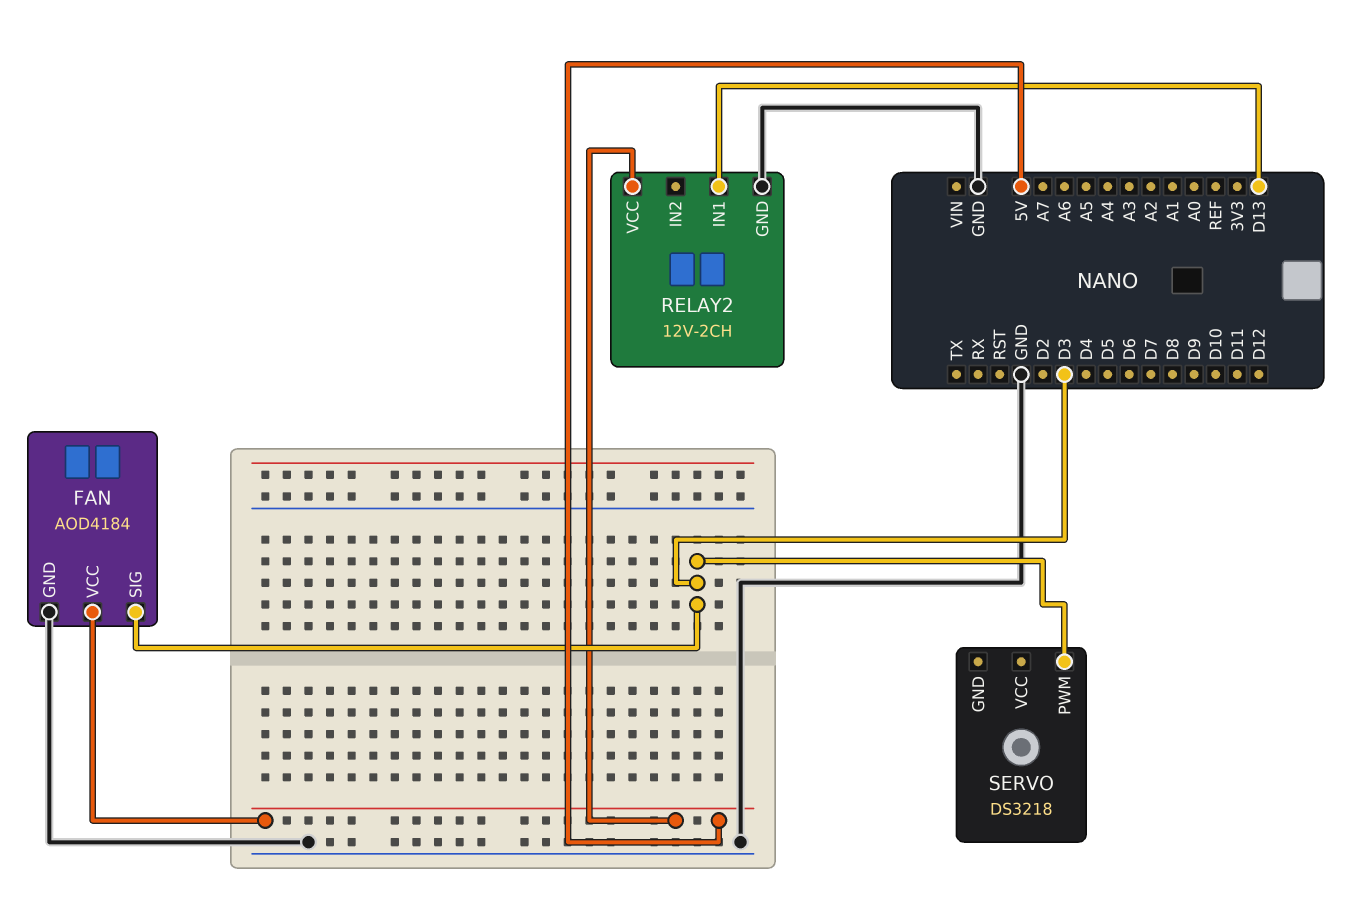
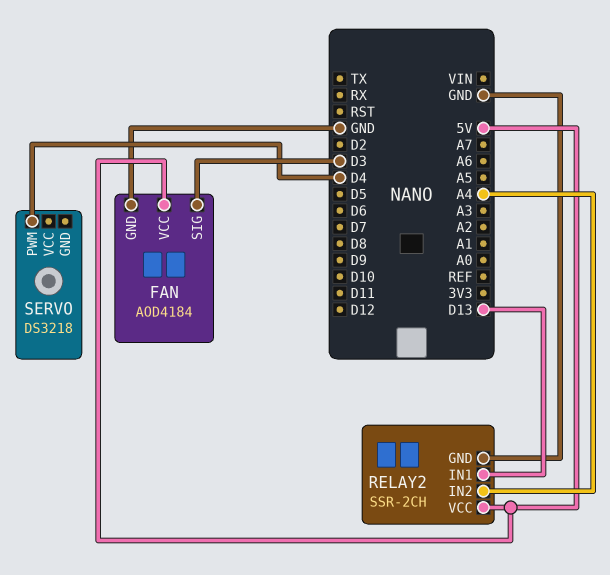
RELAY2: 12V-2CH -> SSR-2CH
RELAY2 pin IN2: none -> A4
SERVO pin PWM: D3 -> D4

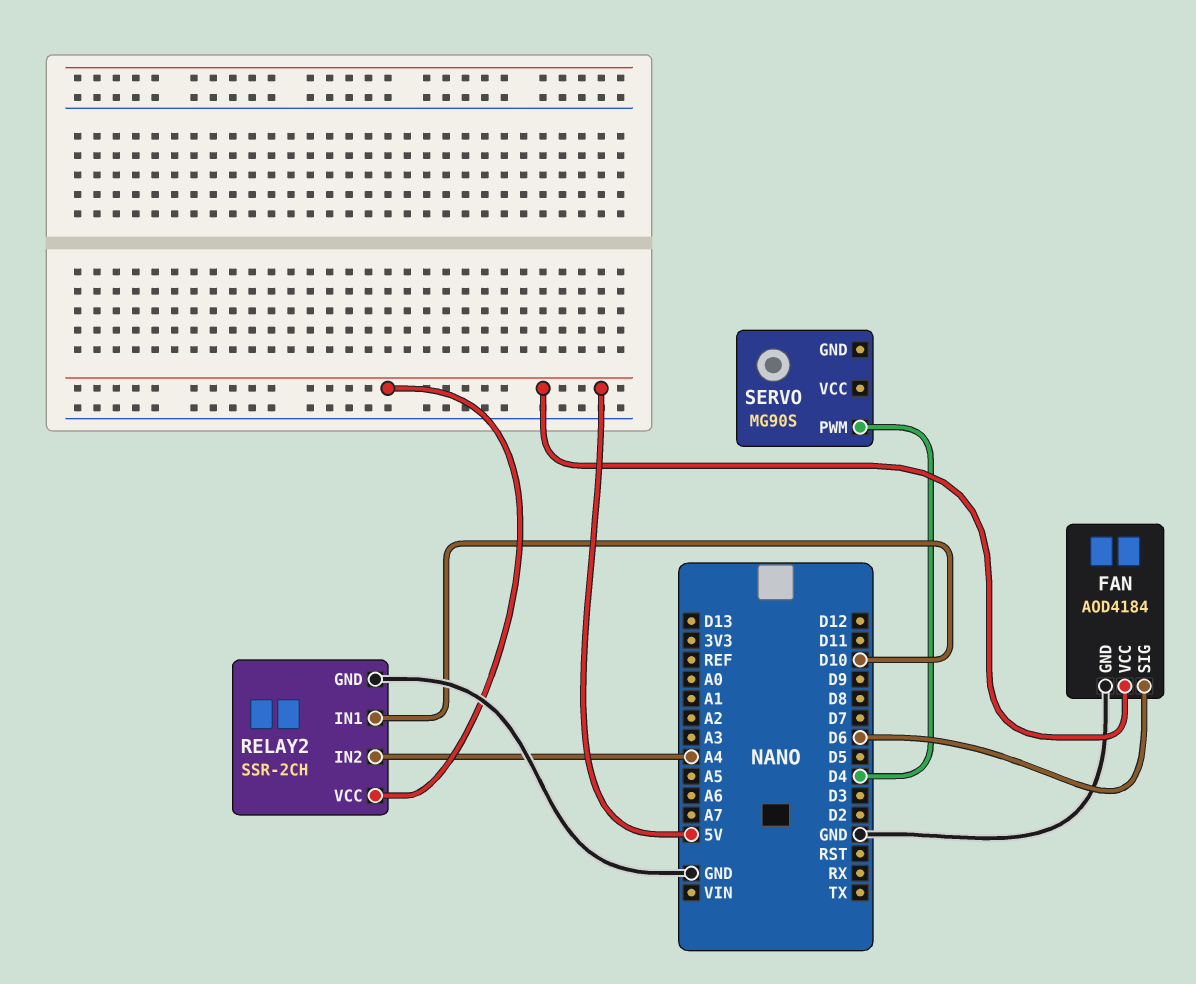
FAN pin SIG: D3 -> D6
RELAY2 pin IN1: D13 -> D10
SERVO: DS3218 -> MG90S

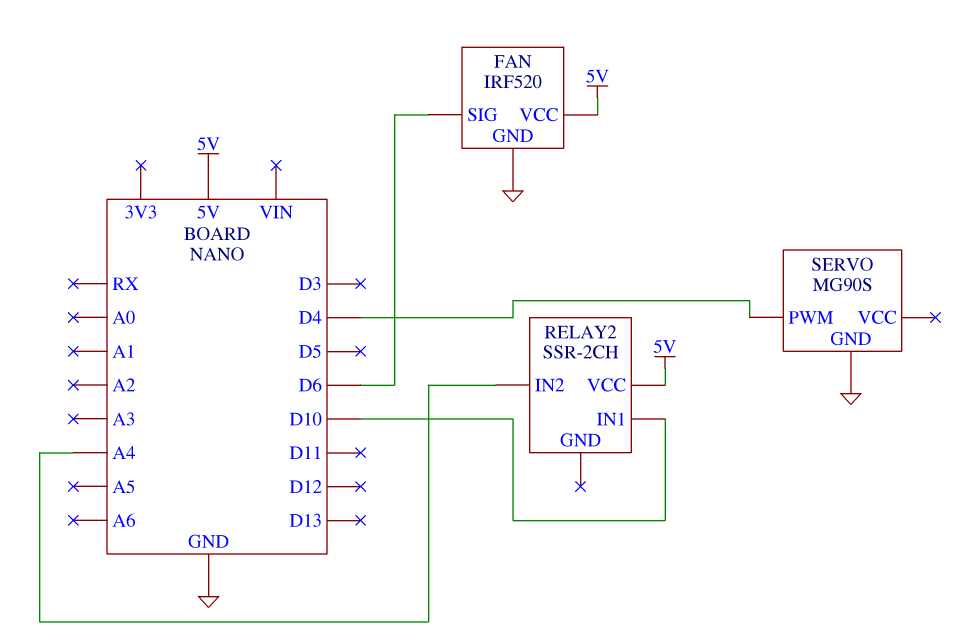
FAN: AOD4184 -> IRF520
RELAY2 pin GND: GND -> none
SERVO pin GND: none -> GND

